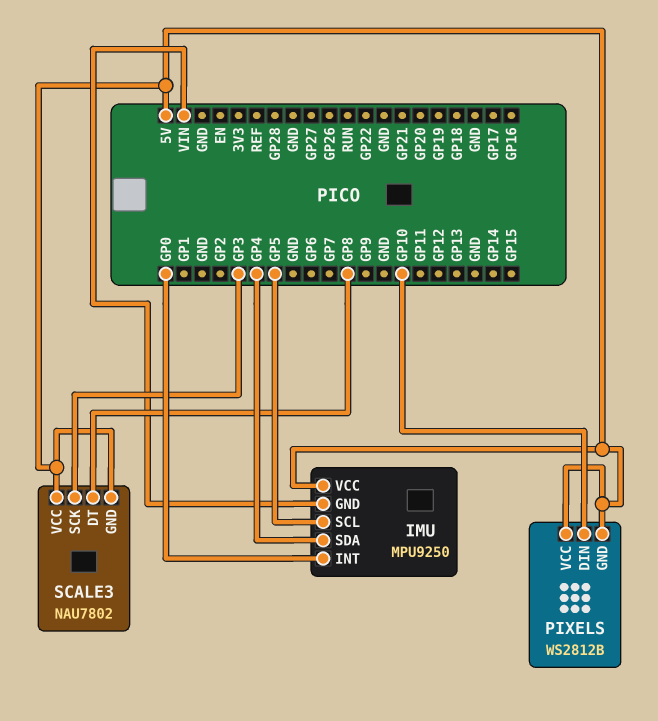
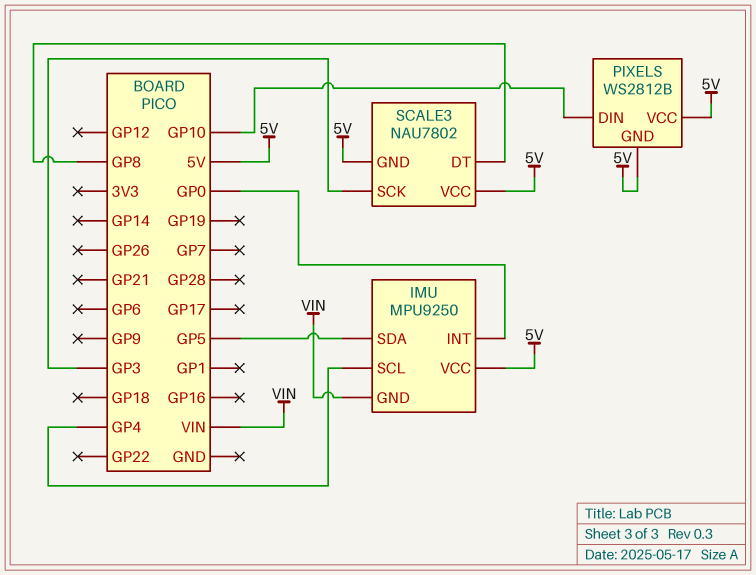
IMU pin SCL: GP5 -> GP4
IMU pin SDA: GP4 -> GP5

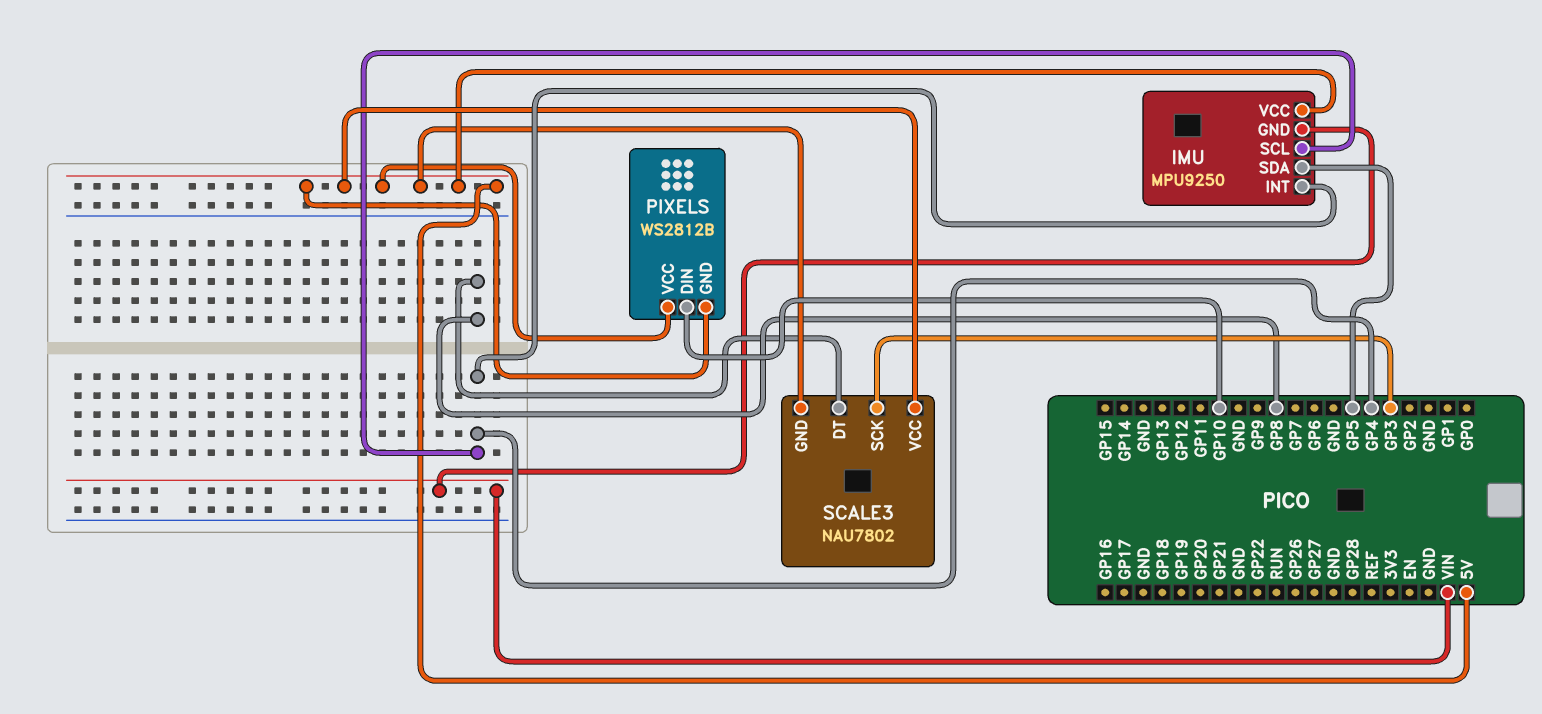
IMU pin INT: GP0 -> GP4

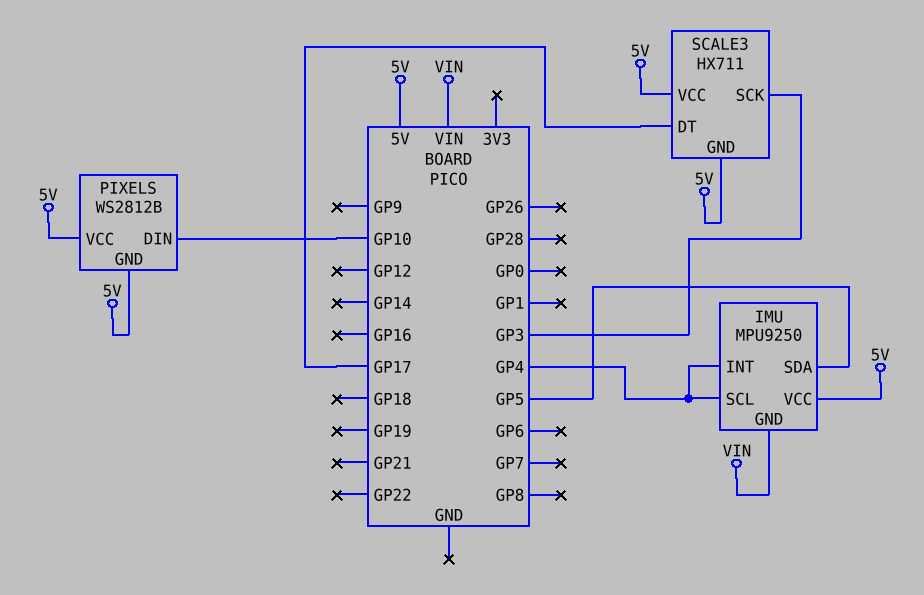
SCALE3: NAU7802 -> HX711
SCALE3 pin DT: GP8 -> GP17

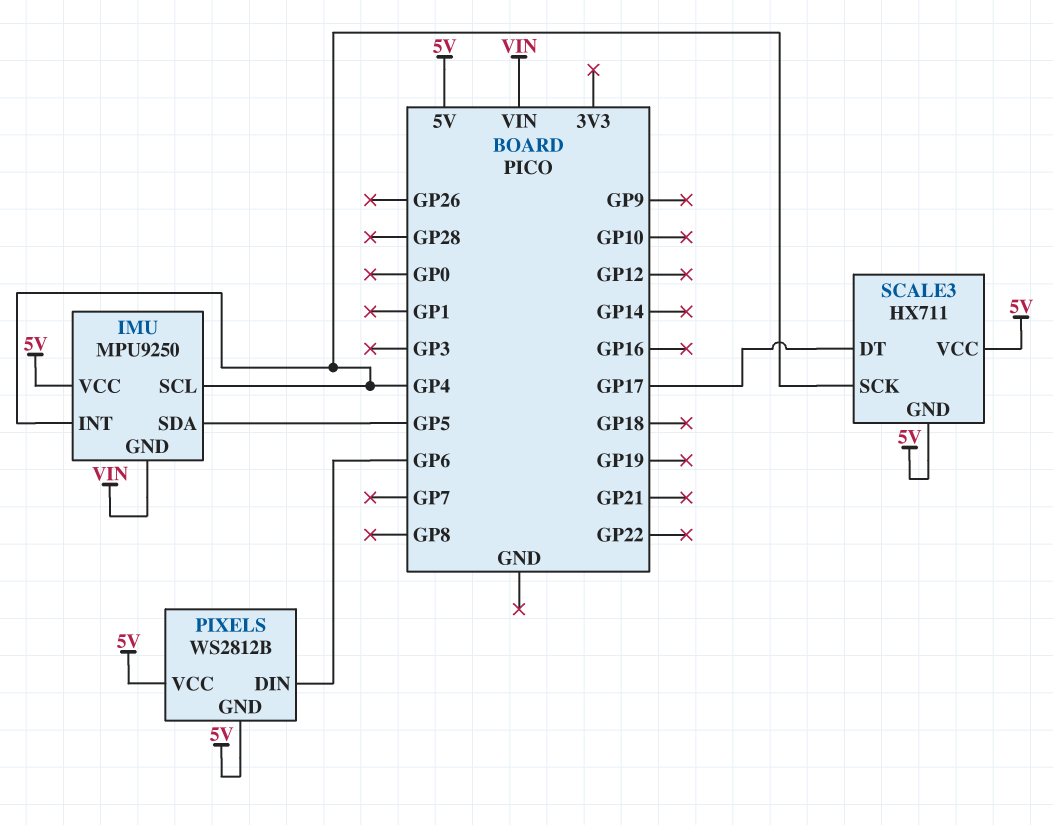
PIXELS pin DIN: GP10 -> GP6
SCALE3 pin SCK: GP3 -> GP4

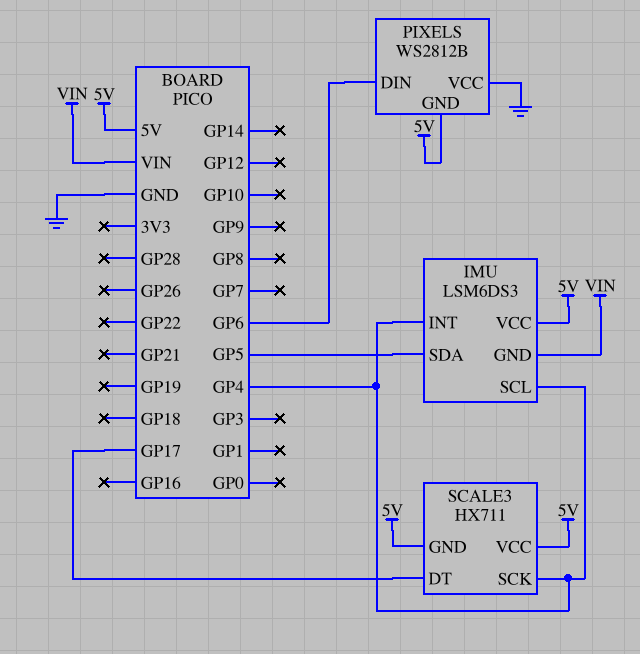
IMU: MPU9250 -> LSM6DS3
PIXELS pin VCC: 5V -> GND

